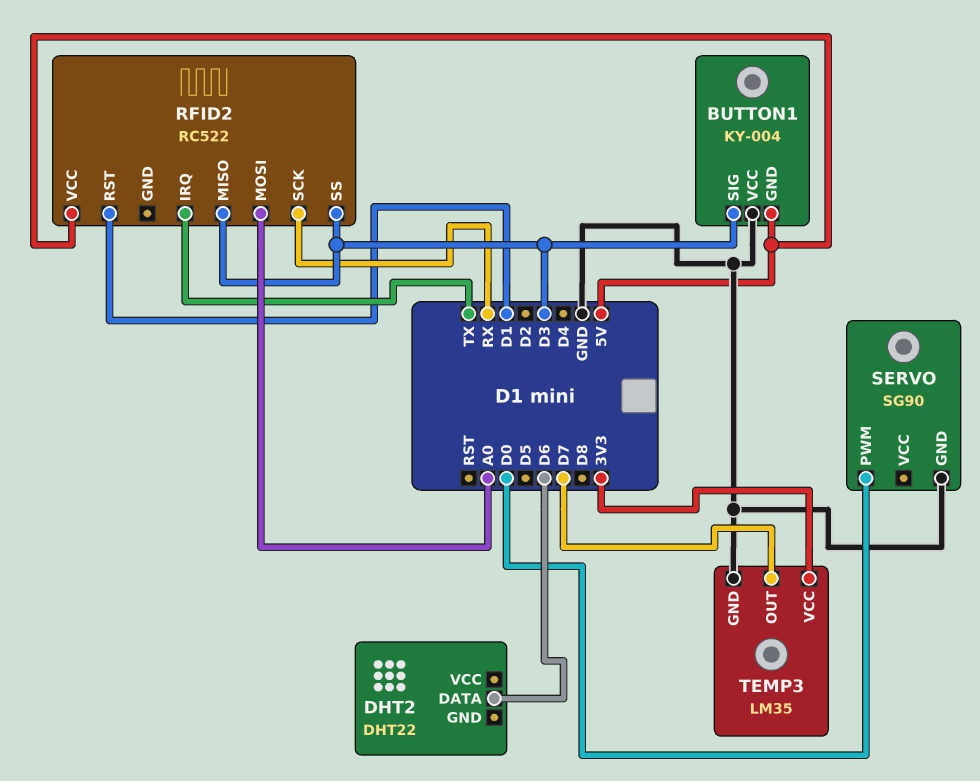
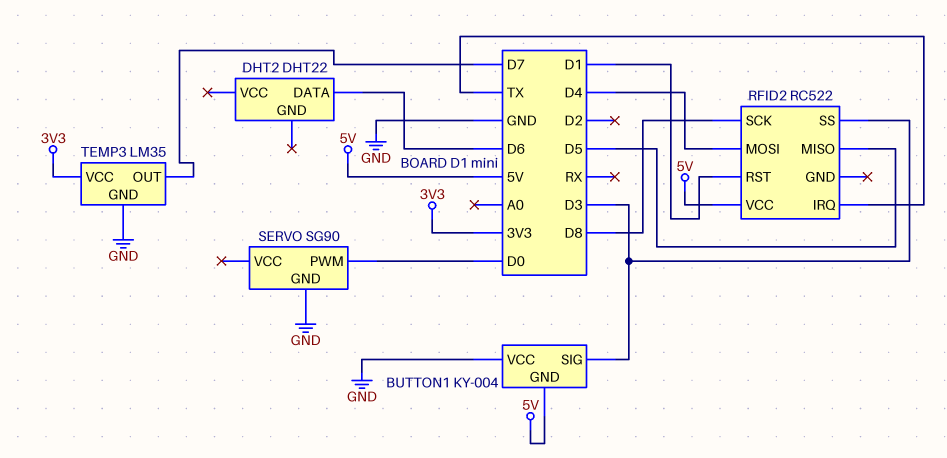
RFID2 pin MISO: D3 -> D5
RFID2 pin MOSI: A0 -> D4
RFID2 pin SCK: RX -> D8

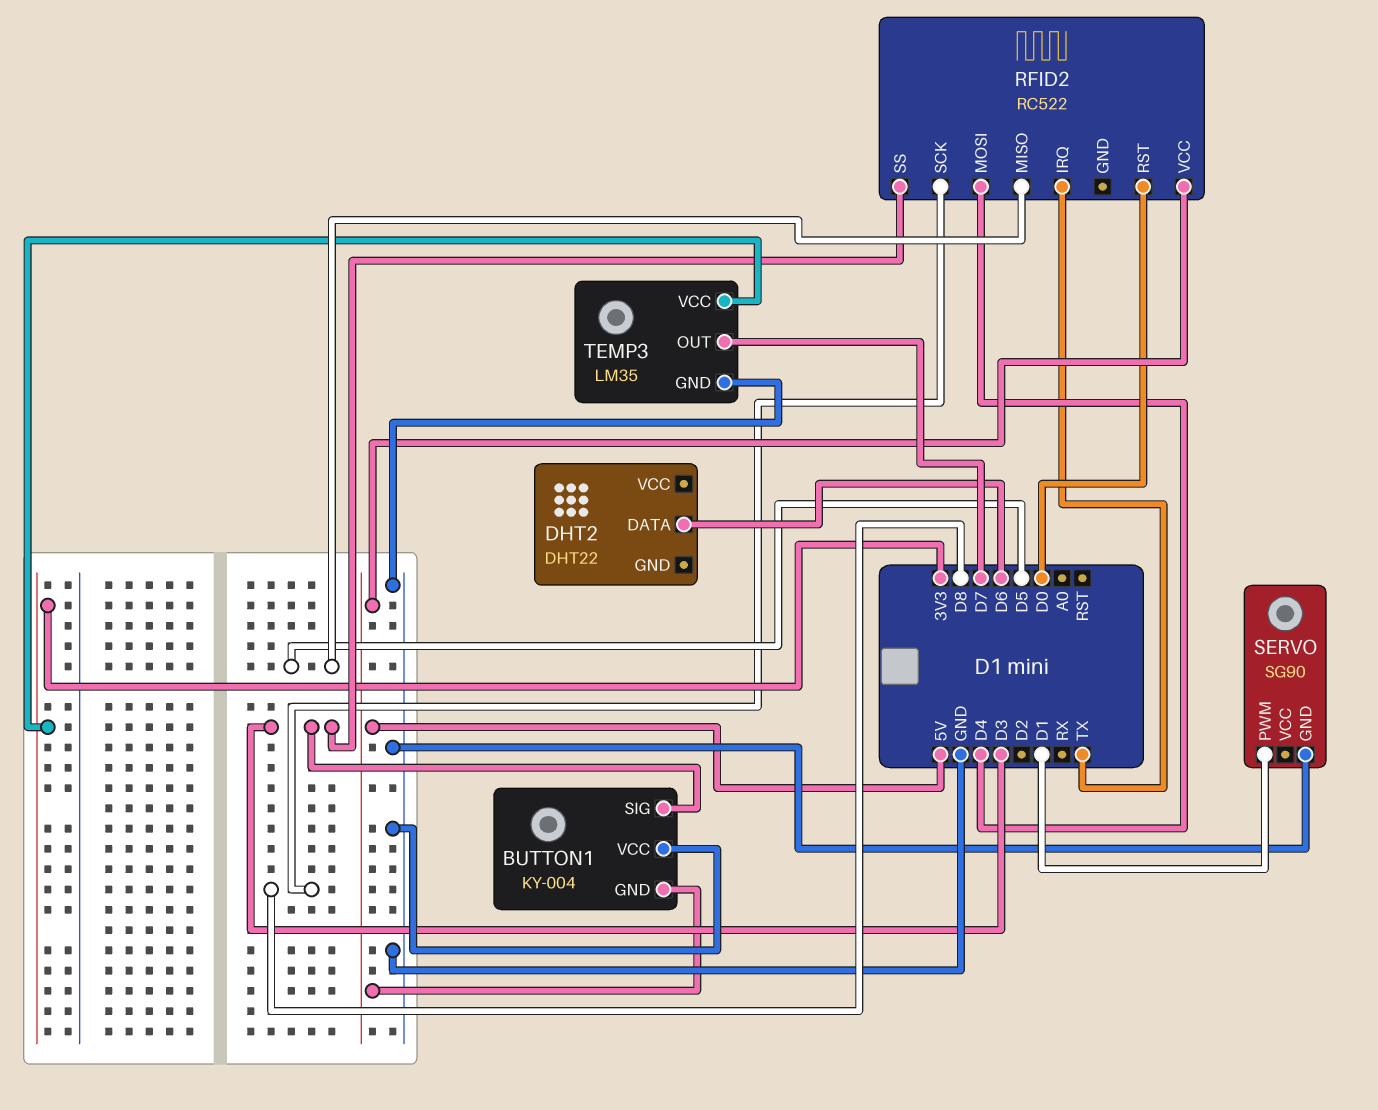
RFID2 pin RST: D1 -> D0
SERVO pin PWM: D0 -> D1

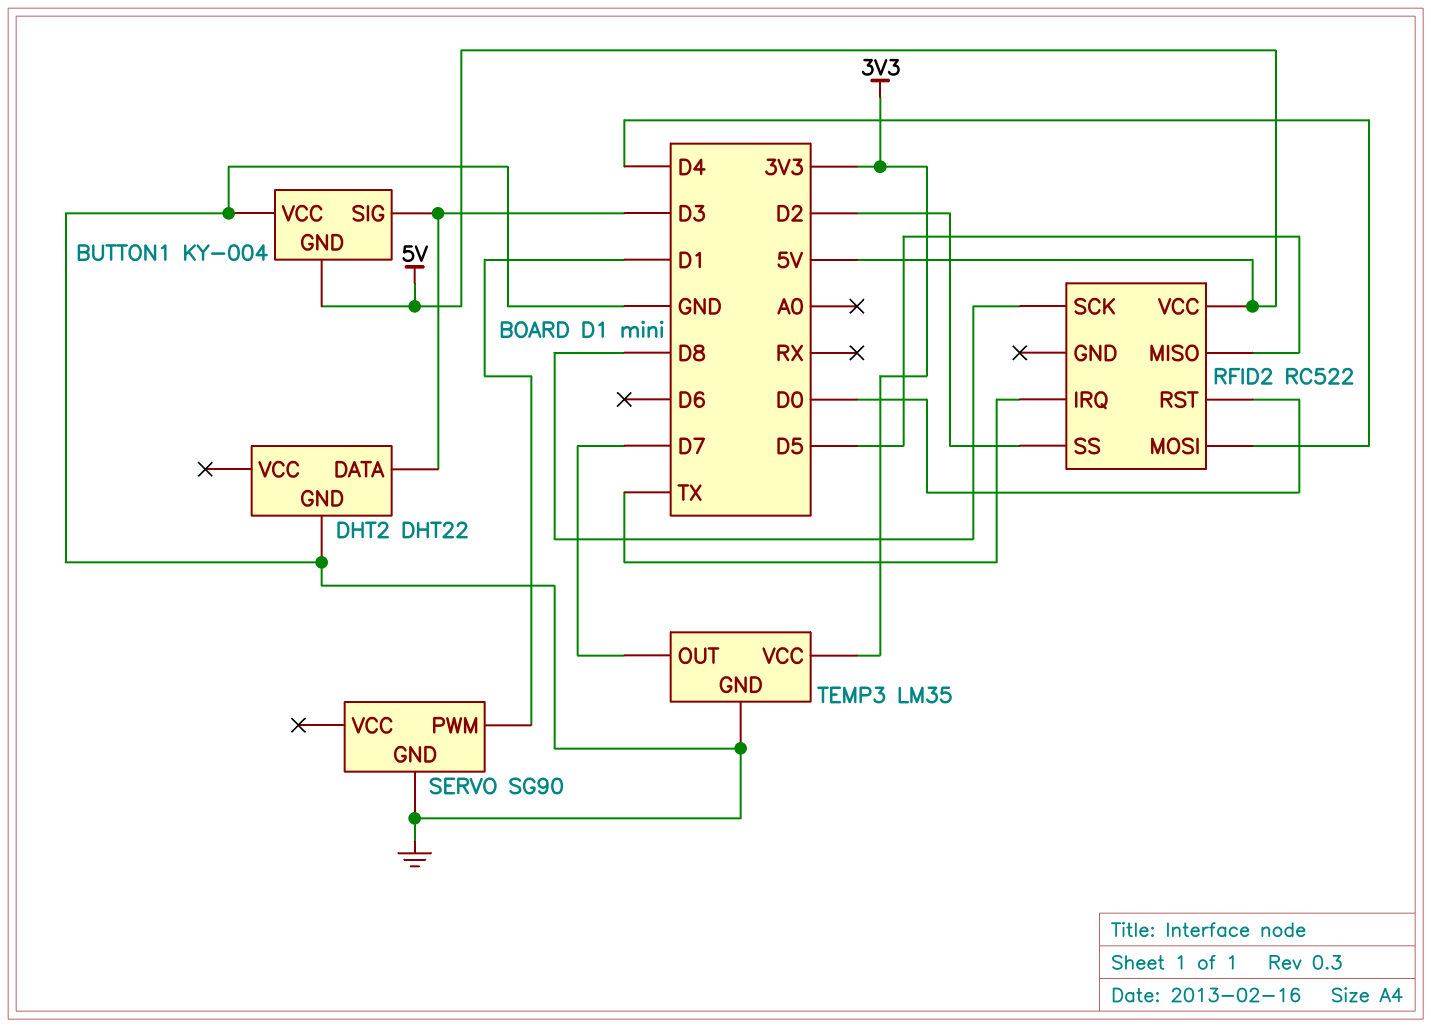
DHT2 pin DATA: D6 -> D3
DHT2 pin GND: none -> GND
RFID2 pin SS: D3 -> D2

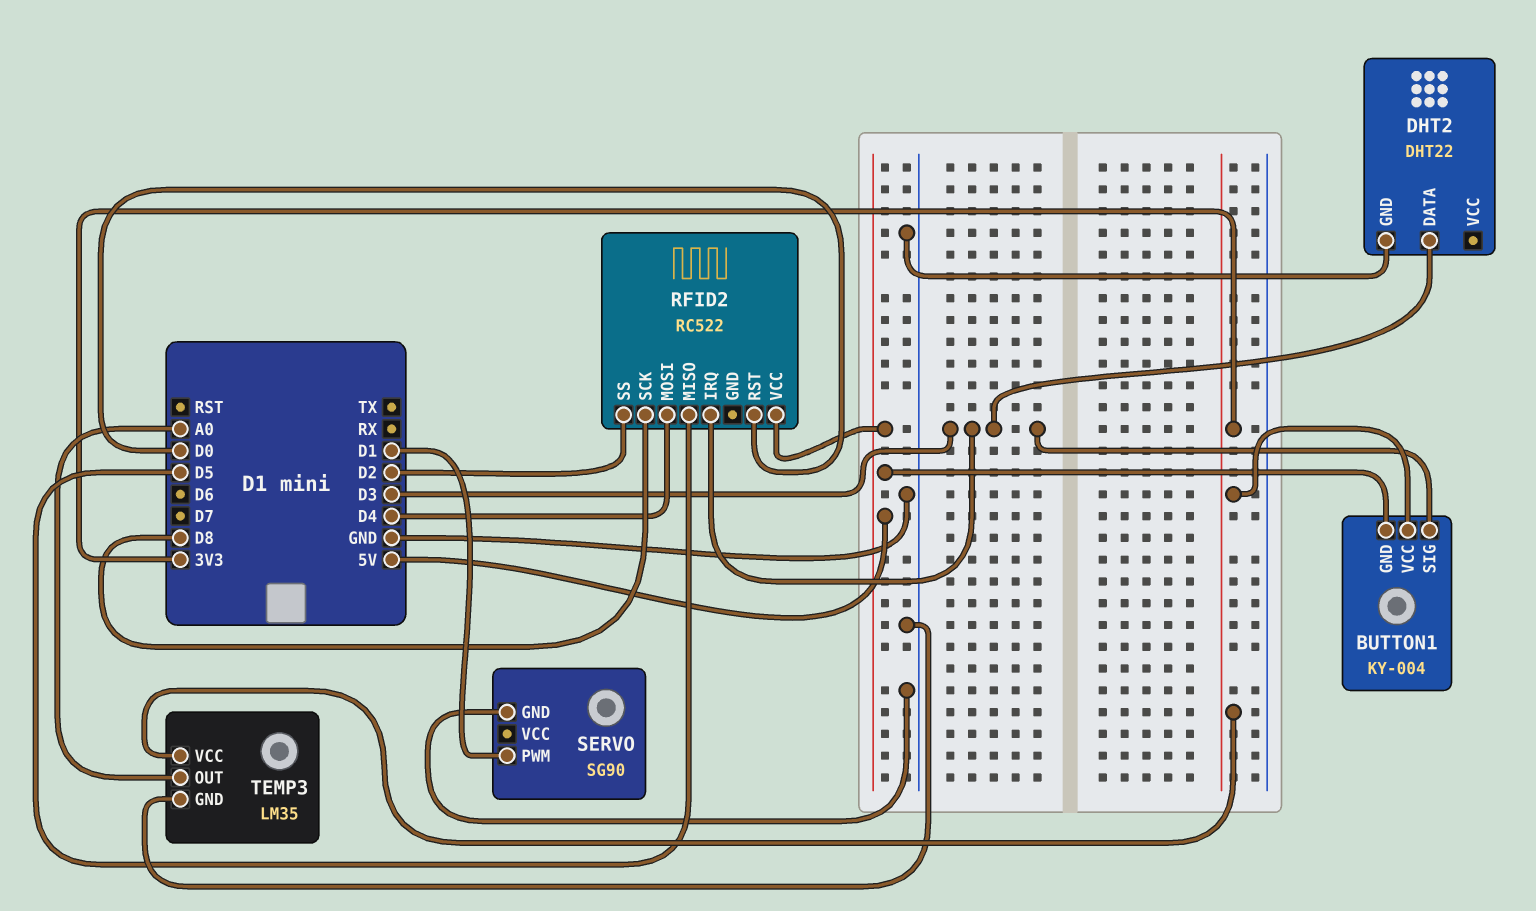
BUTTON1 pin VCC: GND -> 3V3
RFID2 pin IRQ: TX -> D3
TEMP3 pin OUT: D7 -> A0

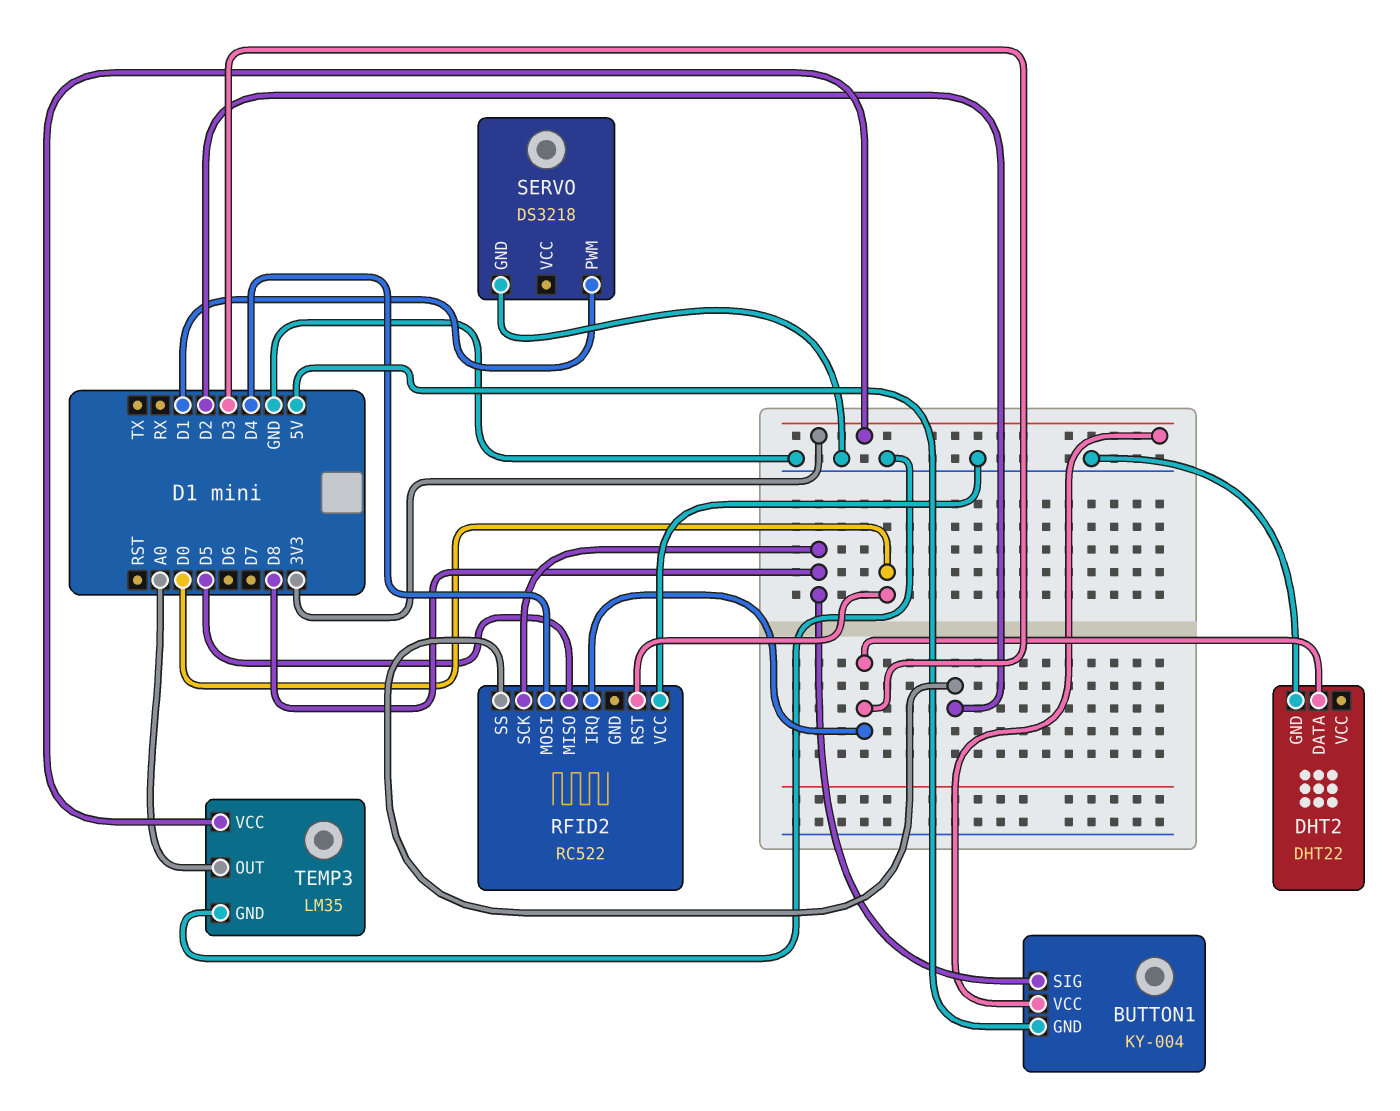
BUTTON1 pin SIG: D3 -> D8
RFID2 pin VCC: 5V -> GND
SERVO: SG90 -> DS3218

